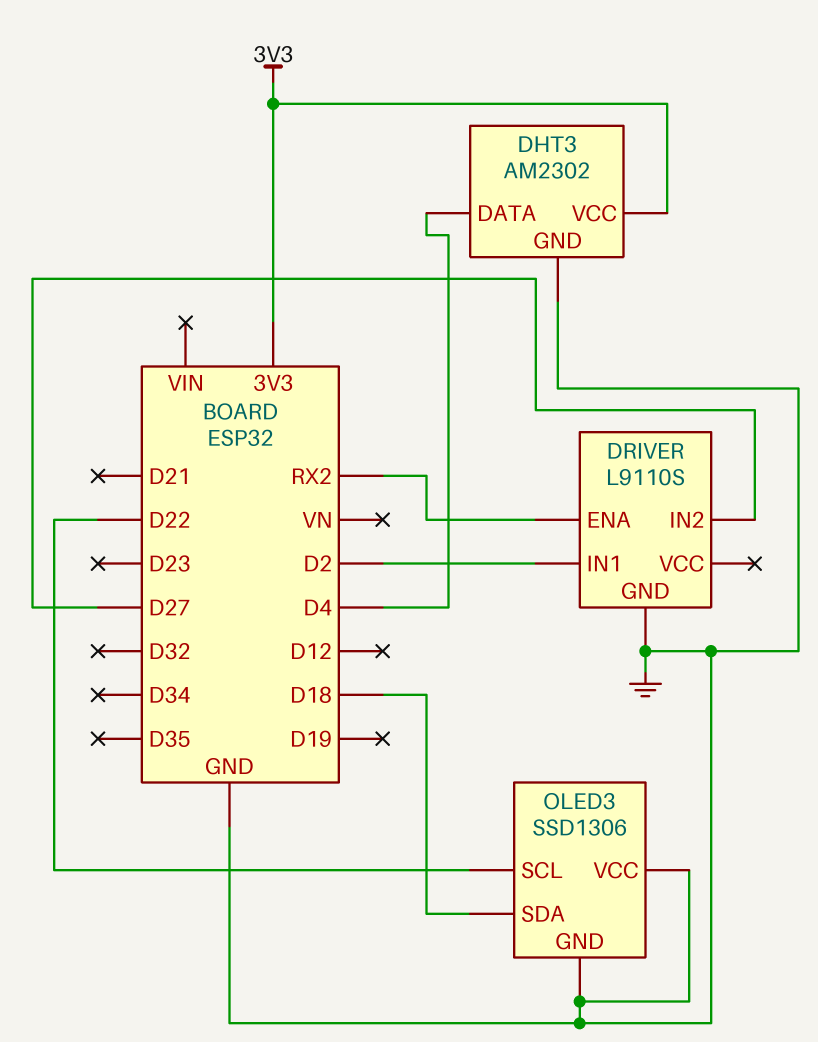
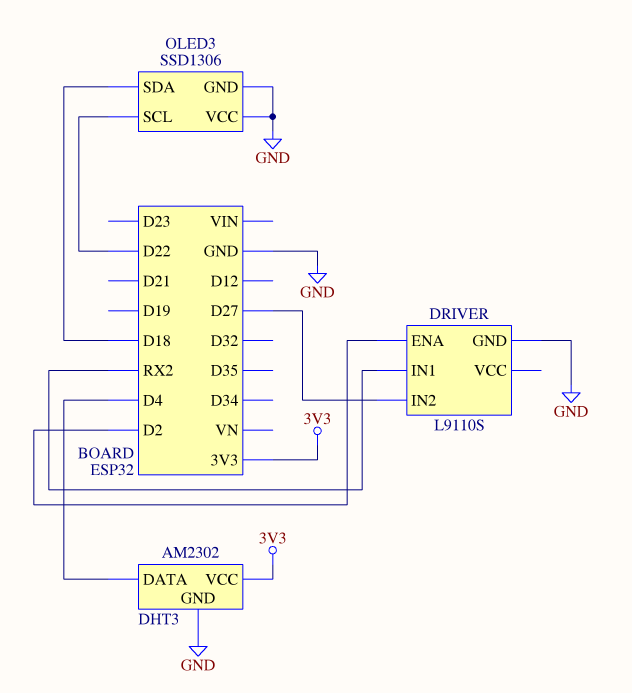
DRIVER pin ENA: RX2 -> D2
DRIVER pin IN1: D2 -> RX2

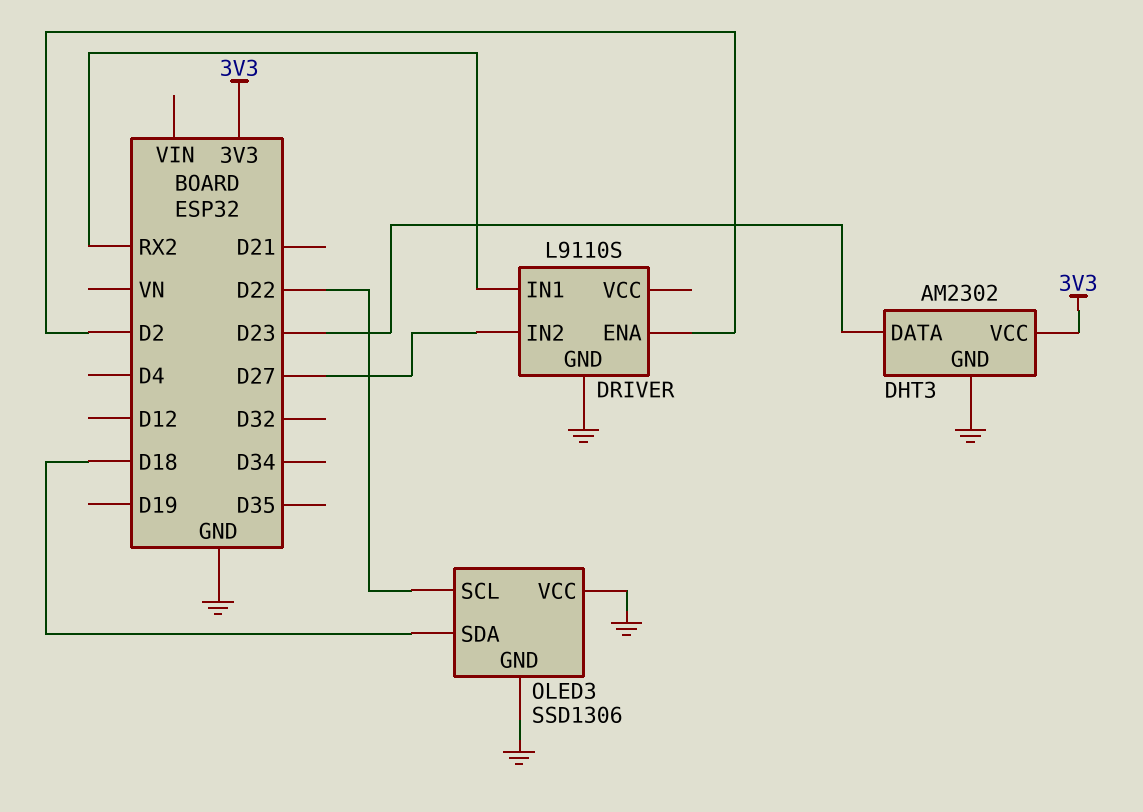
DHT3 pin DATA: D4 -> D23

